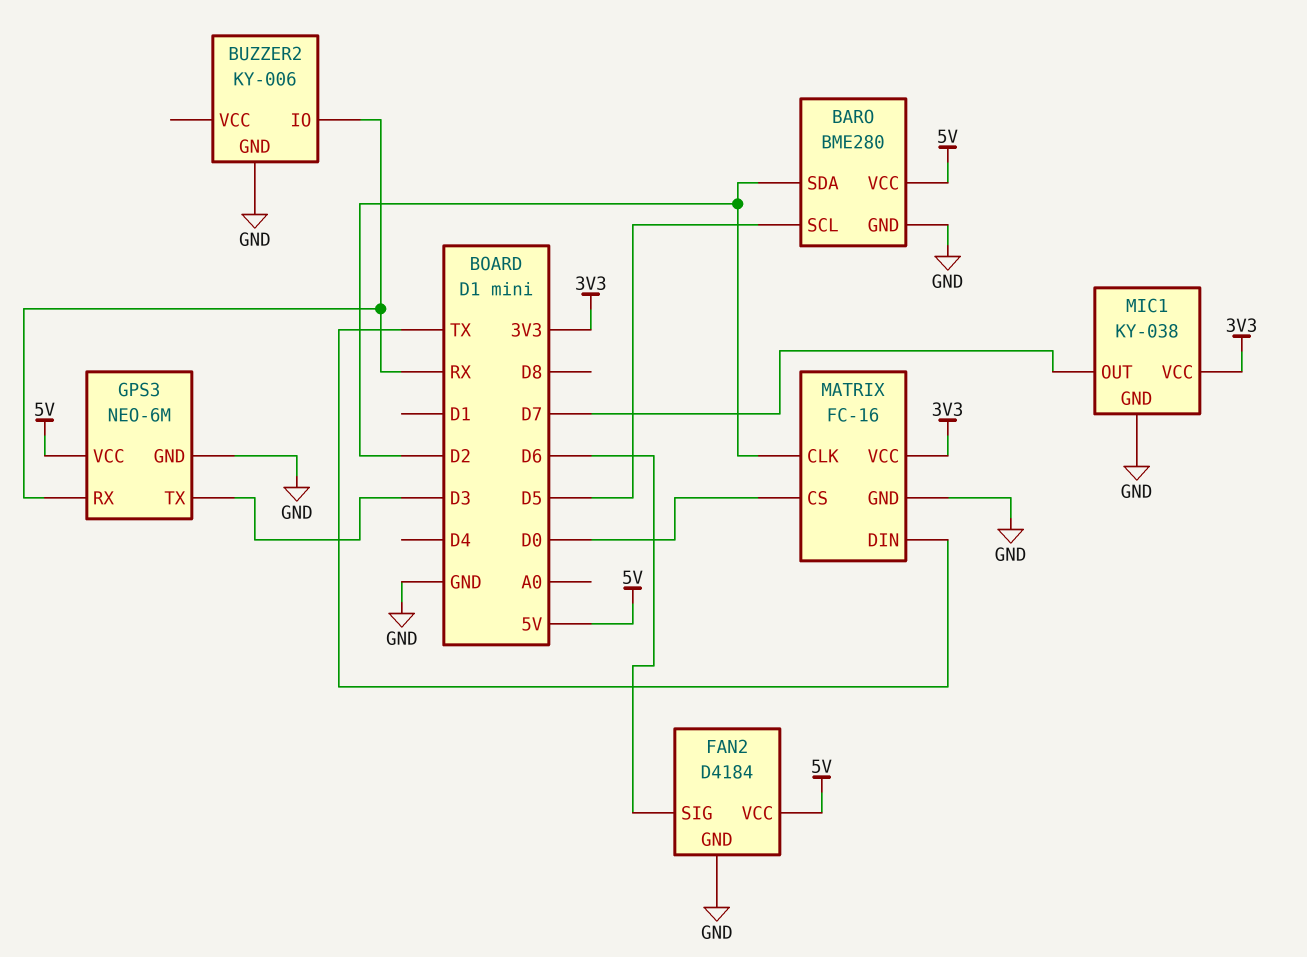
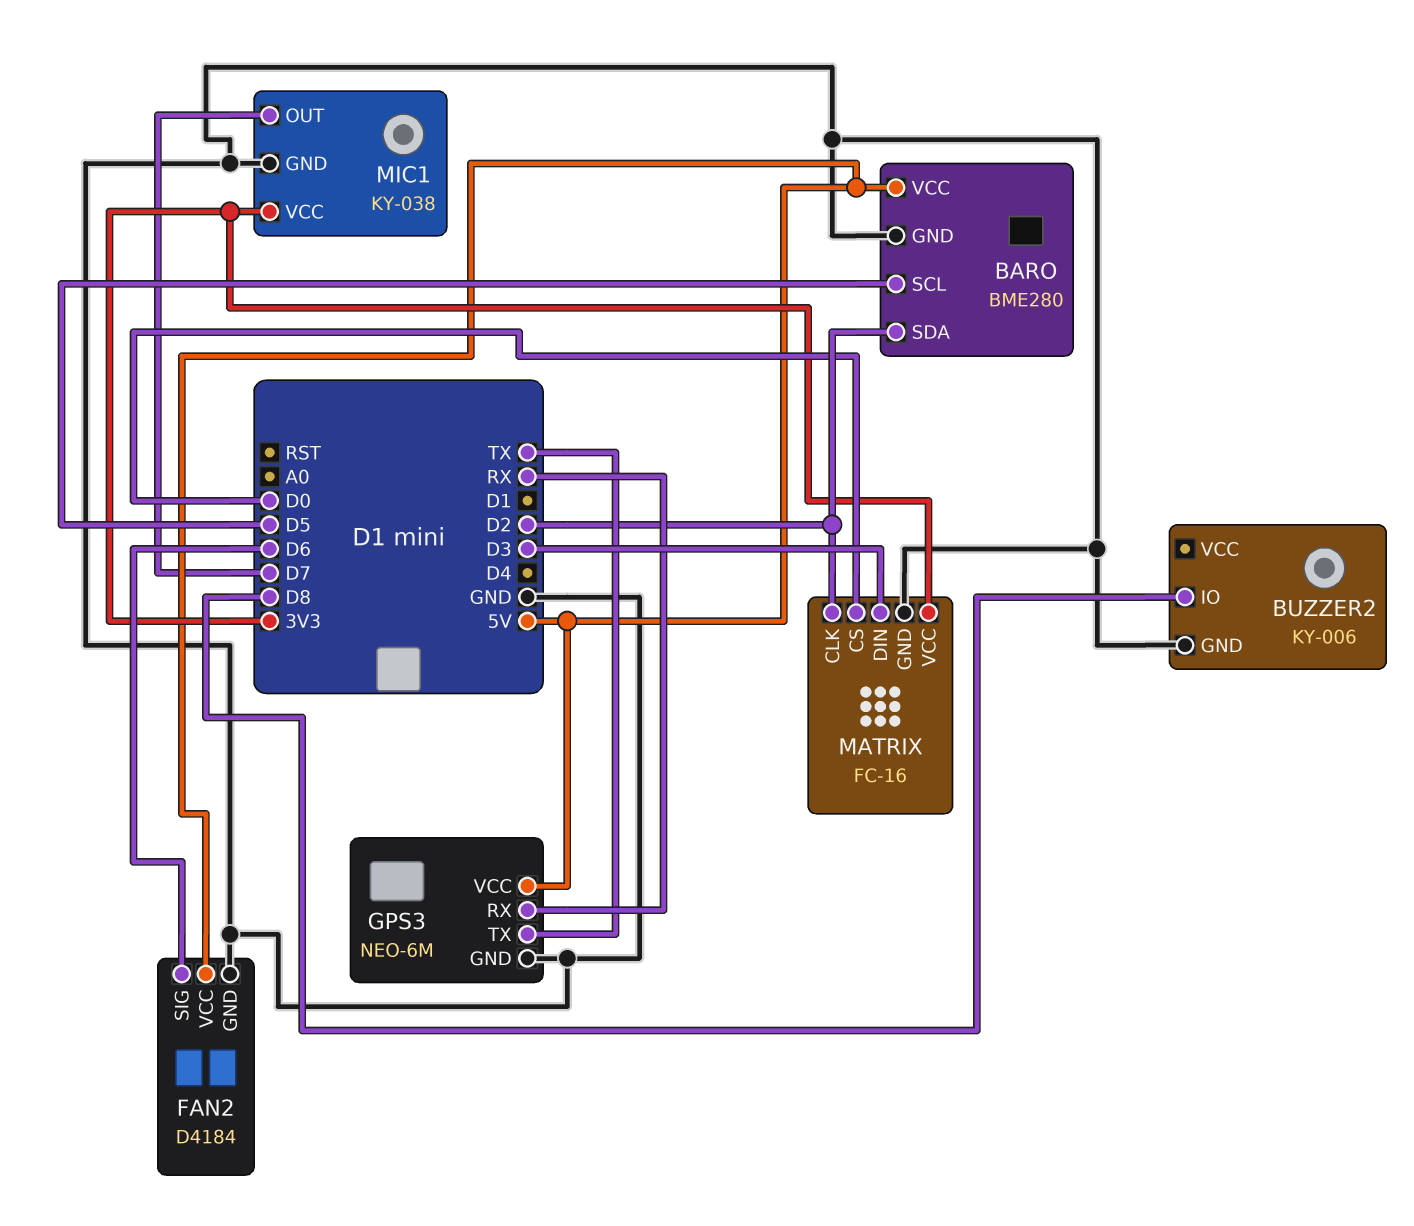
BUZZER2 pin IO: RX -> D8
GPS3 pin TX: D3 -> TX
MATRIX pin DIN: TX -> D3

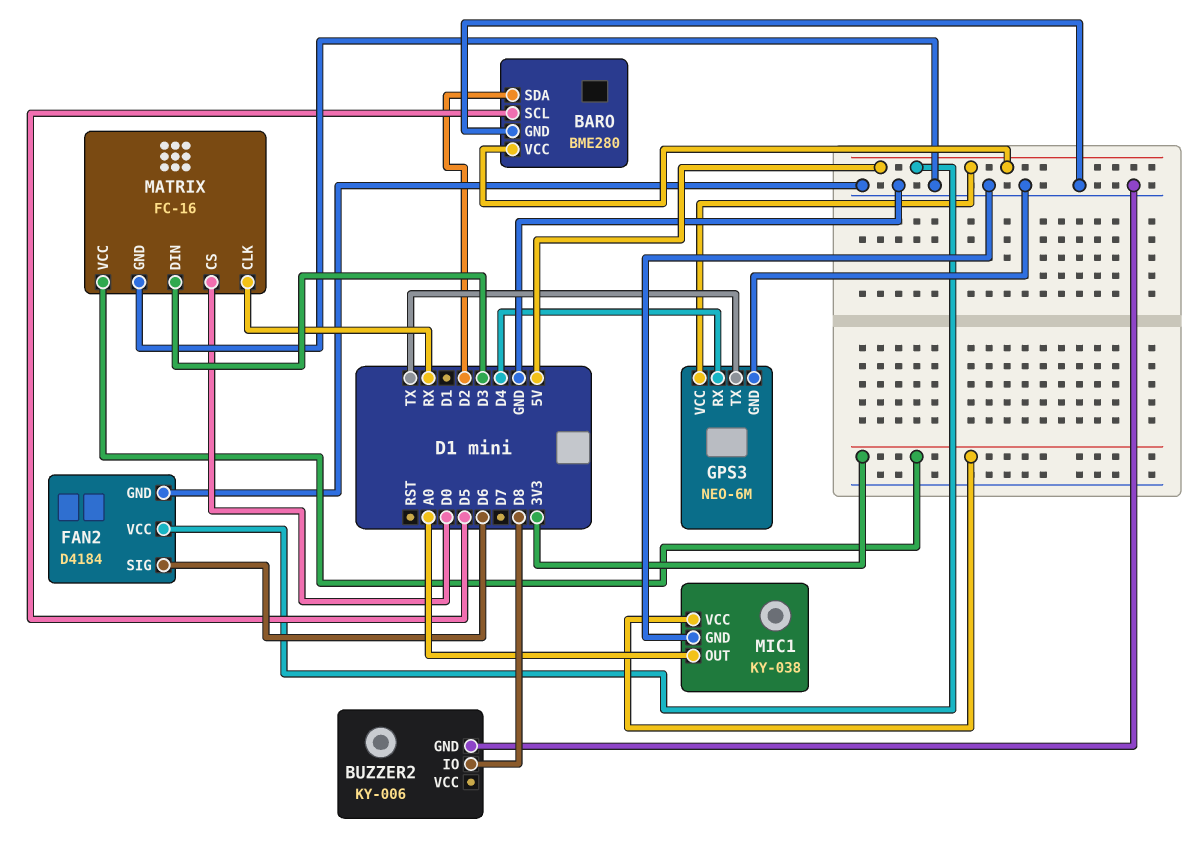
GPS3 pin RX: RX -> D4
MATRIX pin CLK: D2 -> RX
MIC1 pin OUT: D7 -> A0

